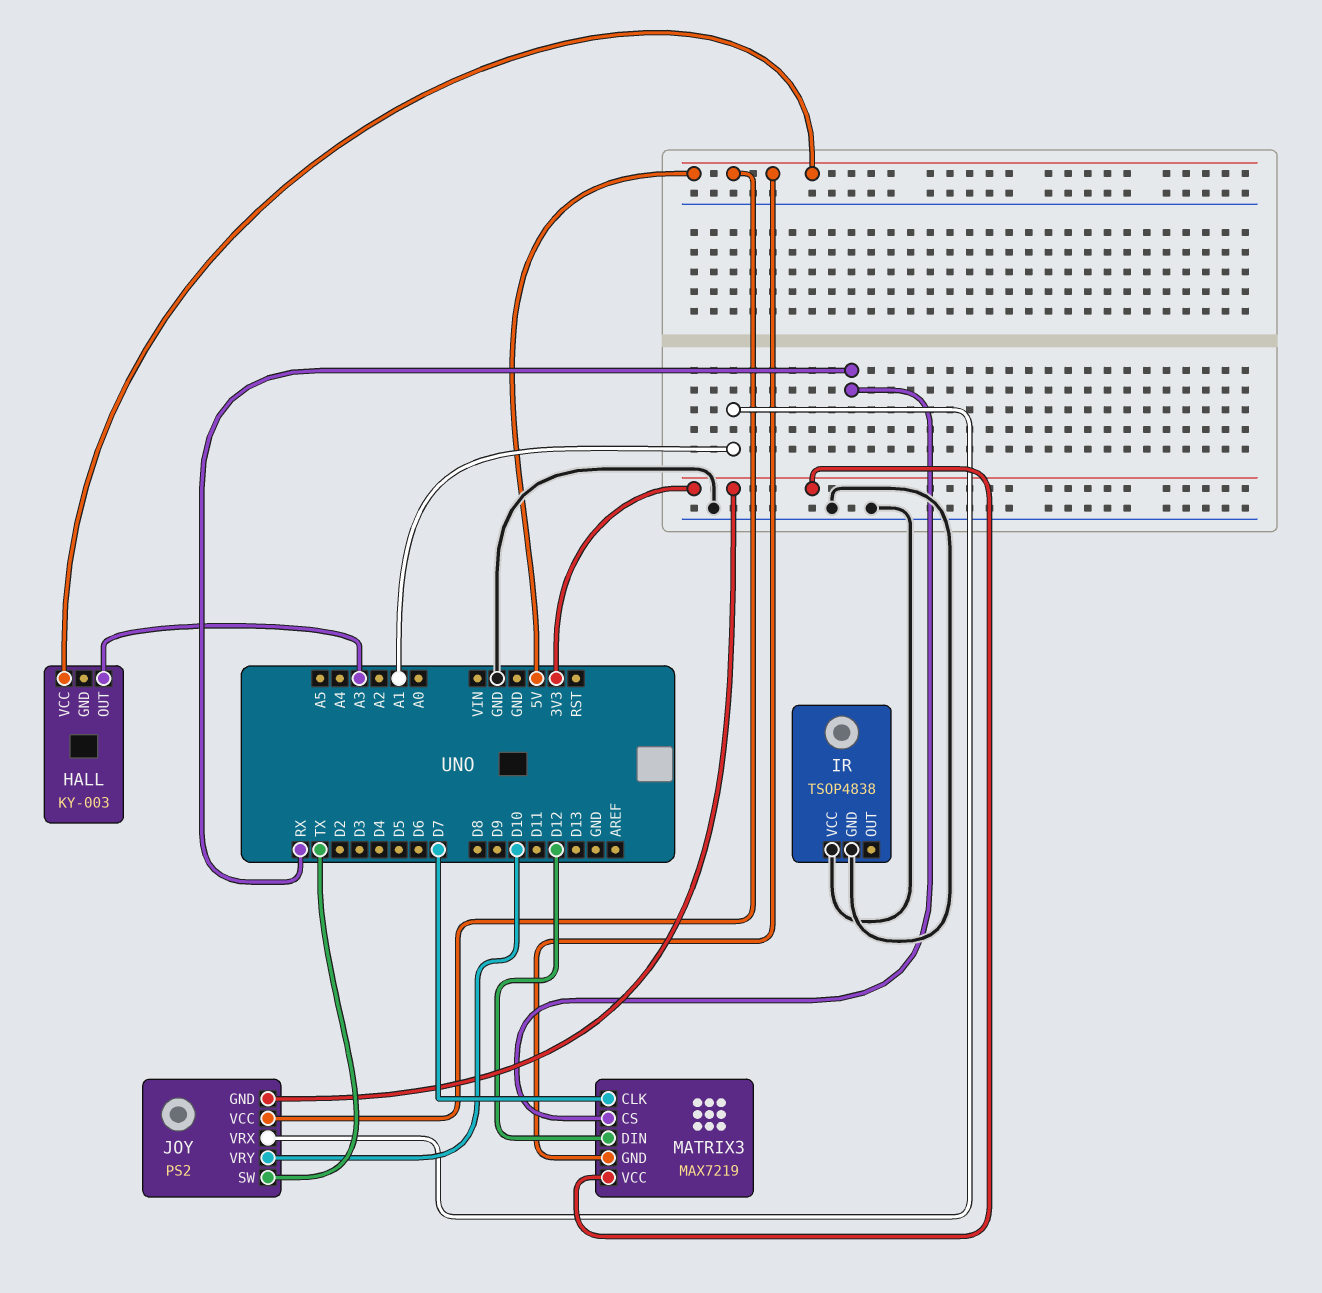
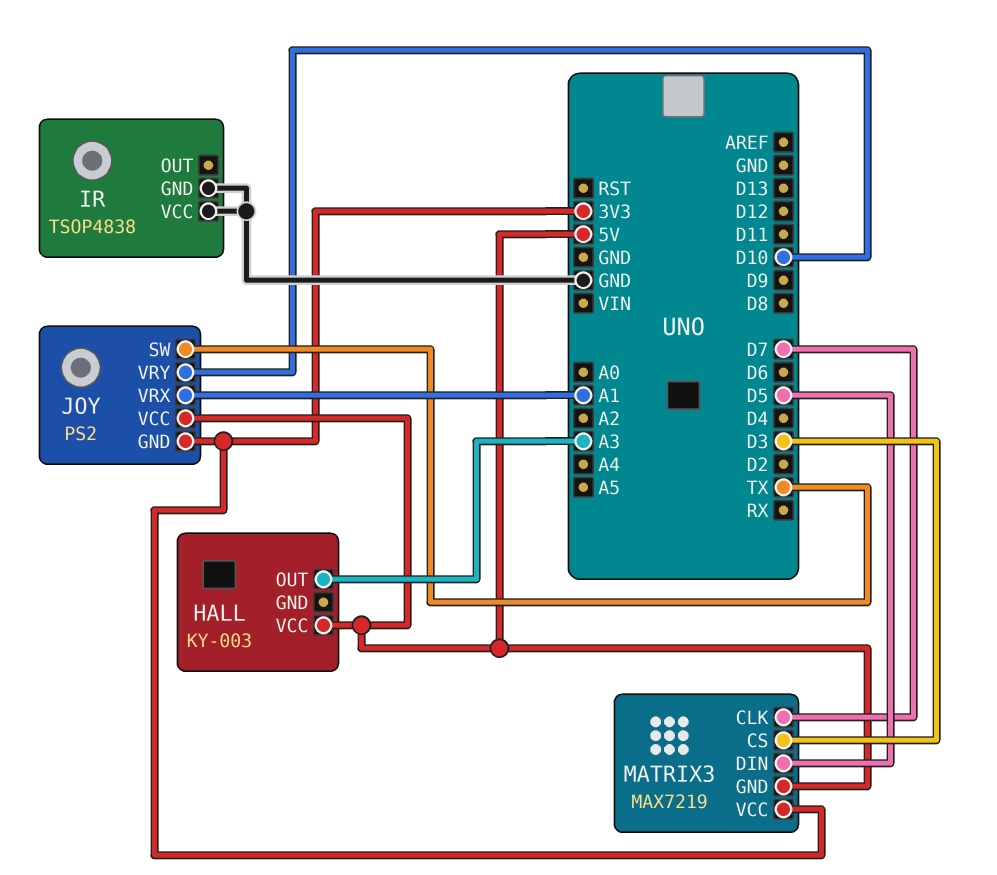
MATRIX3 pin CS: RX -> D3
MATRIX3 pin DIN: D12 -> D5

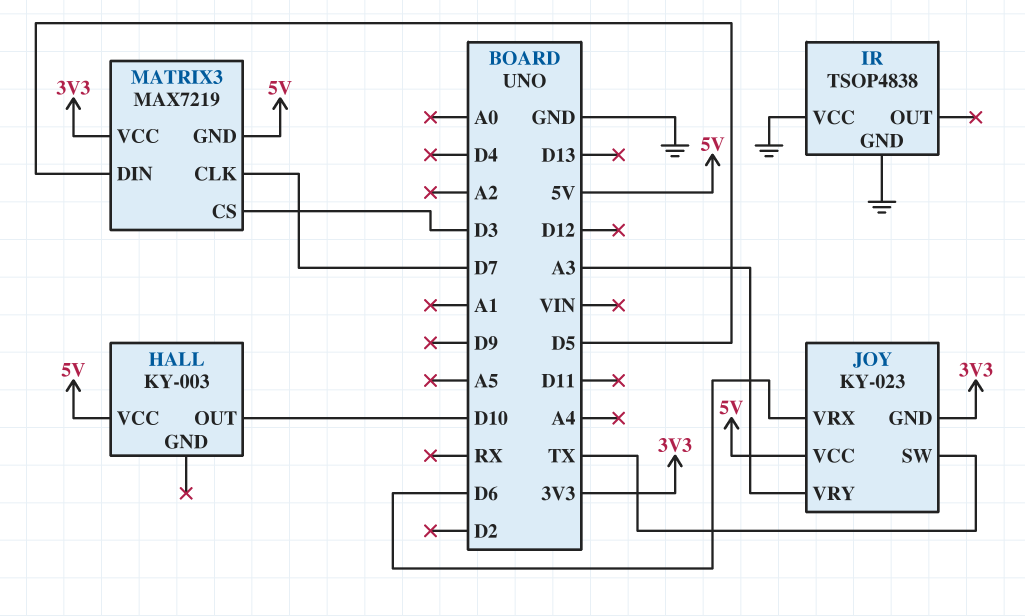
HALL pin OUT: A3 -> D10
JOY: PS2 -> KY-023
JOY pin VRX: A1 -> D6
JOY pin VRY: D10 -> A3

